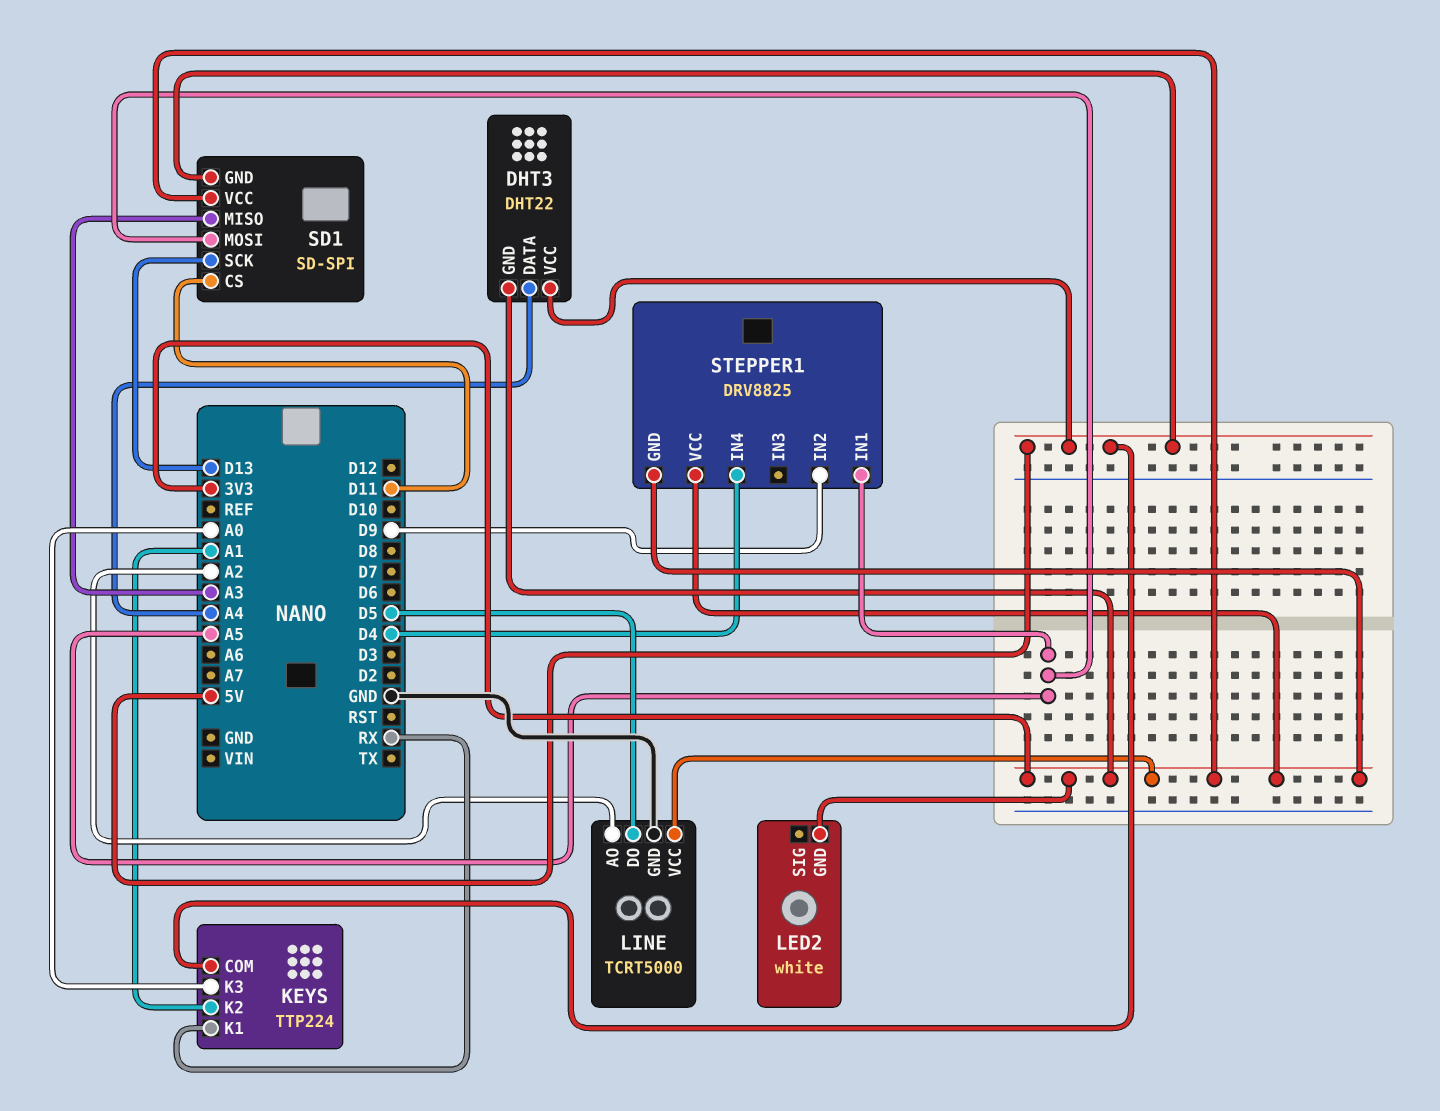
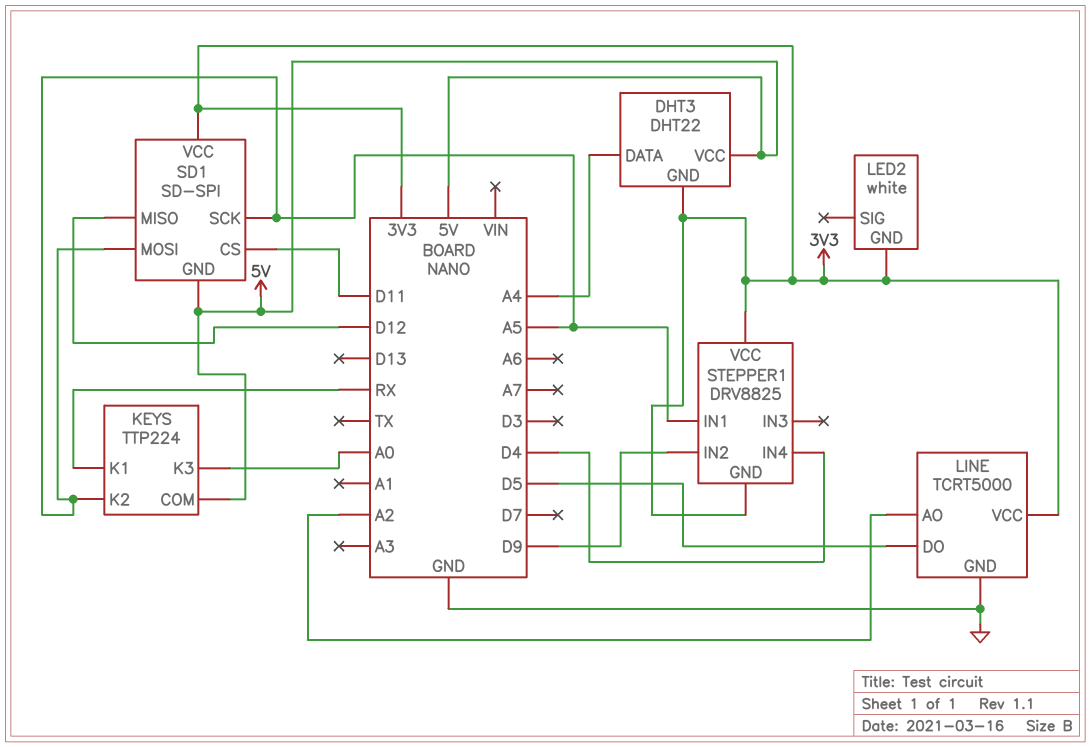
KEYS pin K2: A1 -> A5
SD1 pin MISO: A3 -> D12
SD1 pin SCK: D13 -> A5

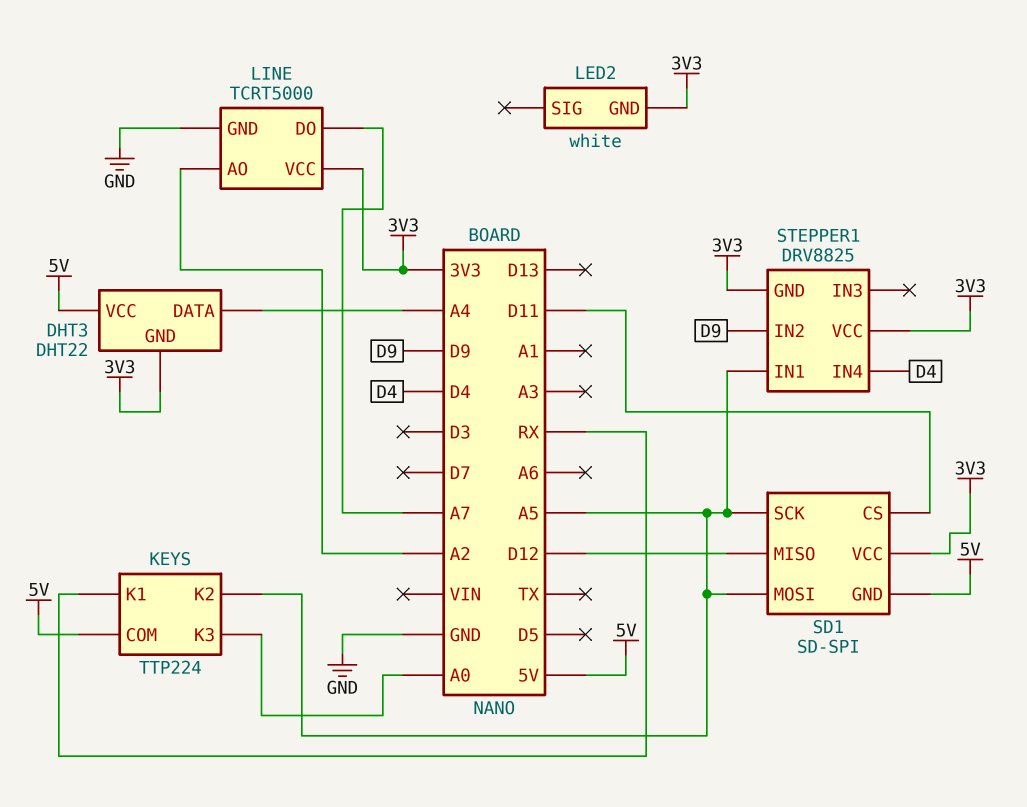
LINE pin DO: D5 -> A7

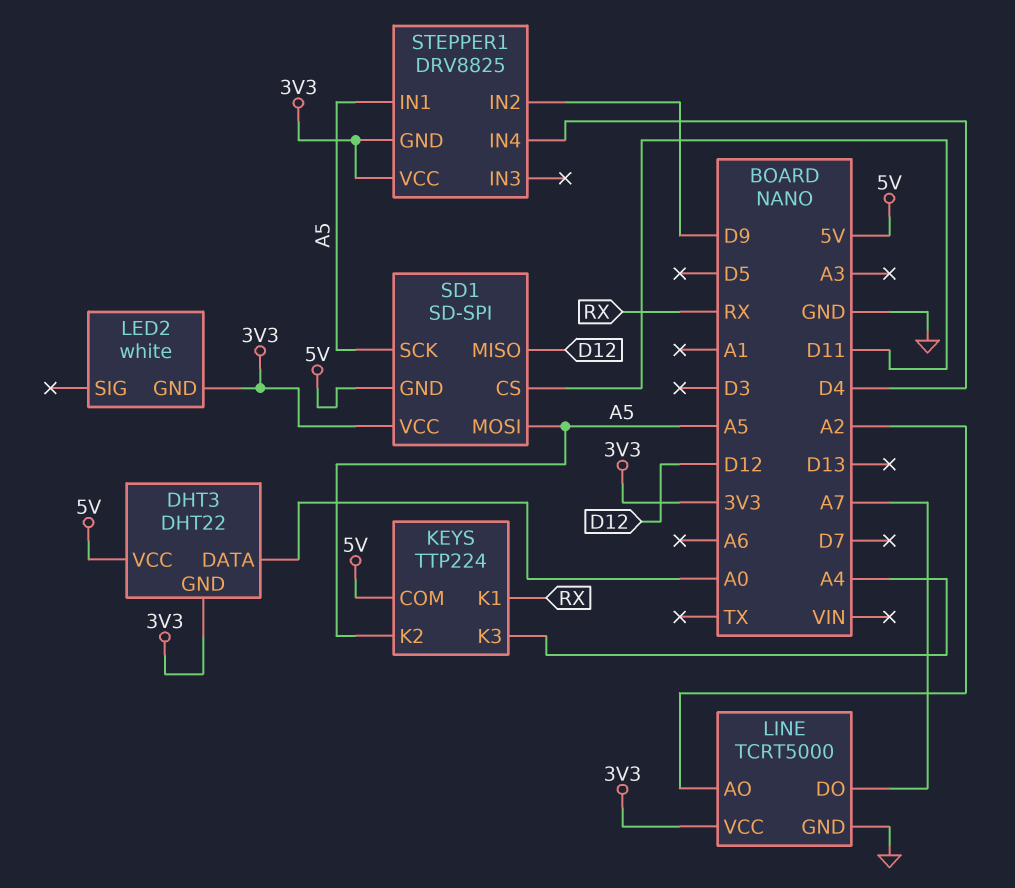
DHT3 pin DATA: A4 -> A0
KEYS pin K3: A0 -> A4

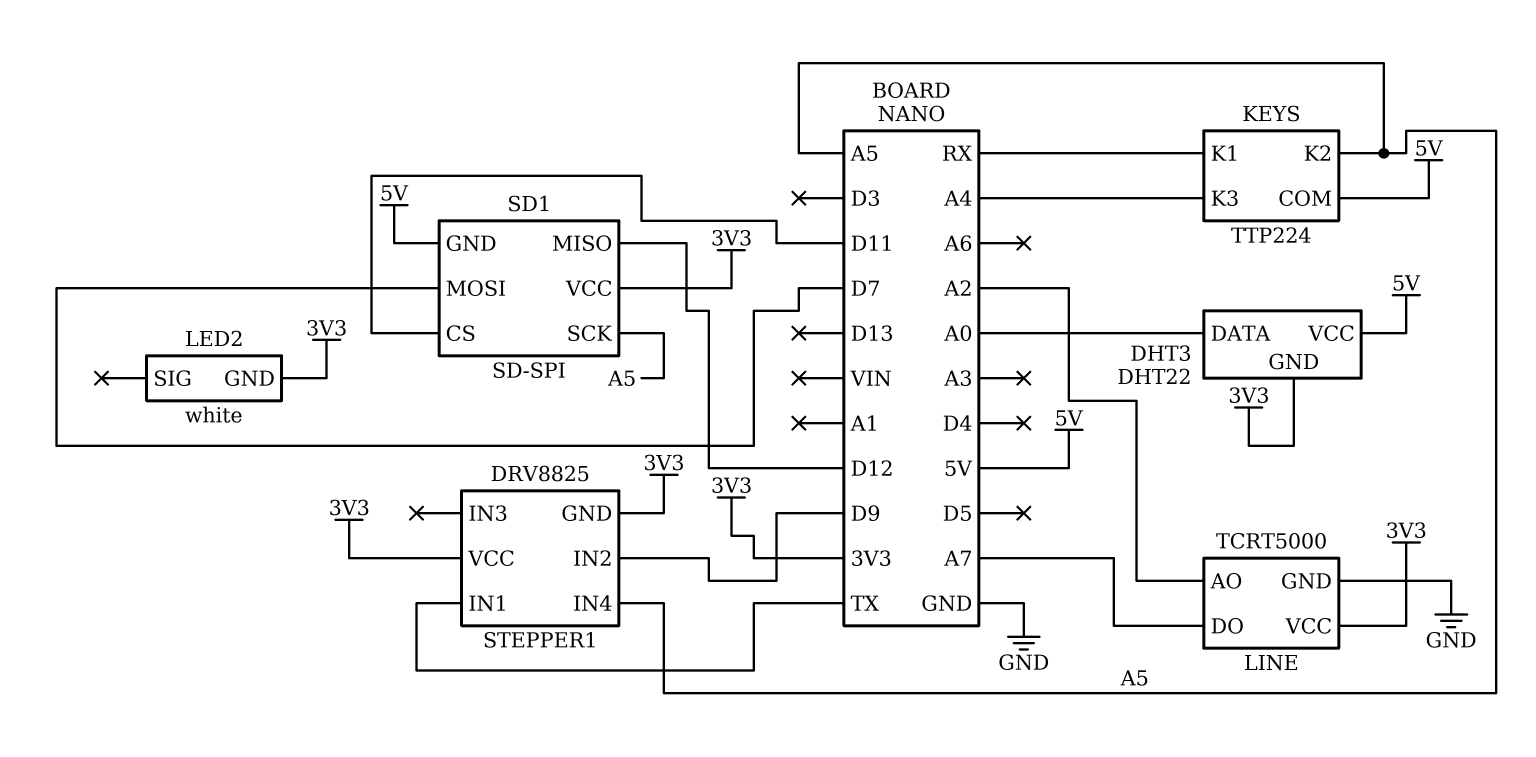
SD1 pin MOSI: A5 -> D7
STEPPER1 pin IN1: A5 -> TX
STEPPER1 pin IN4: D4 -> A5

